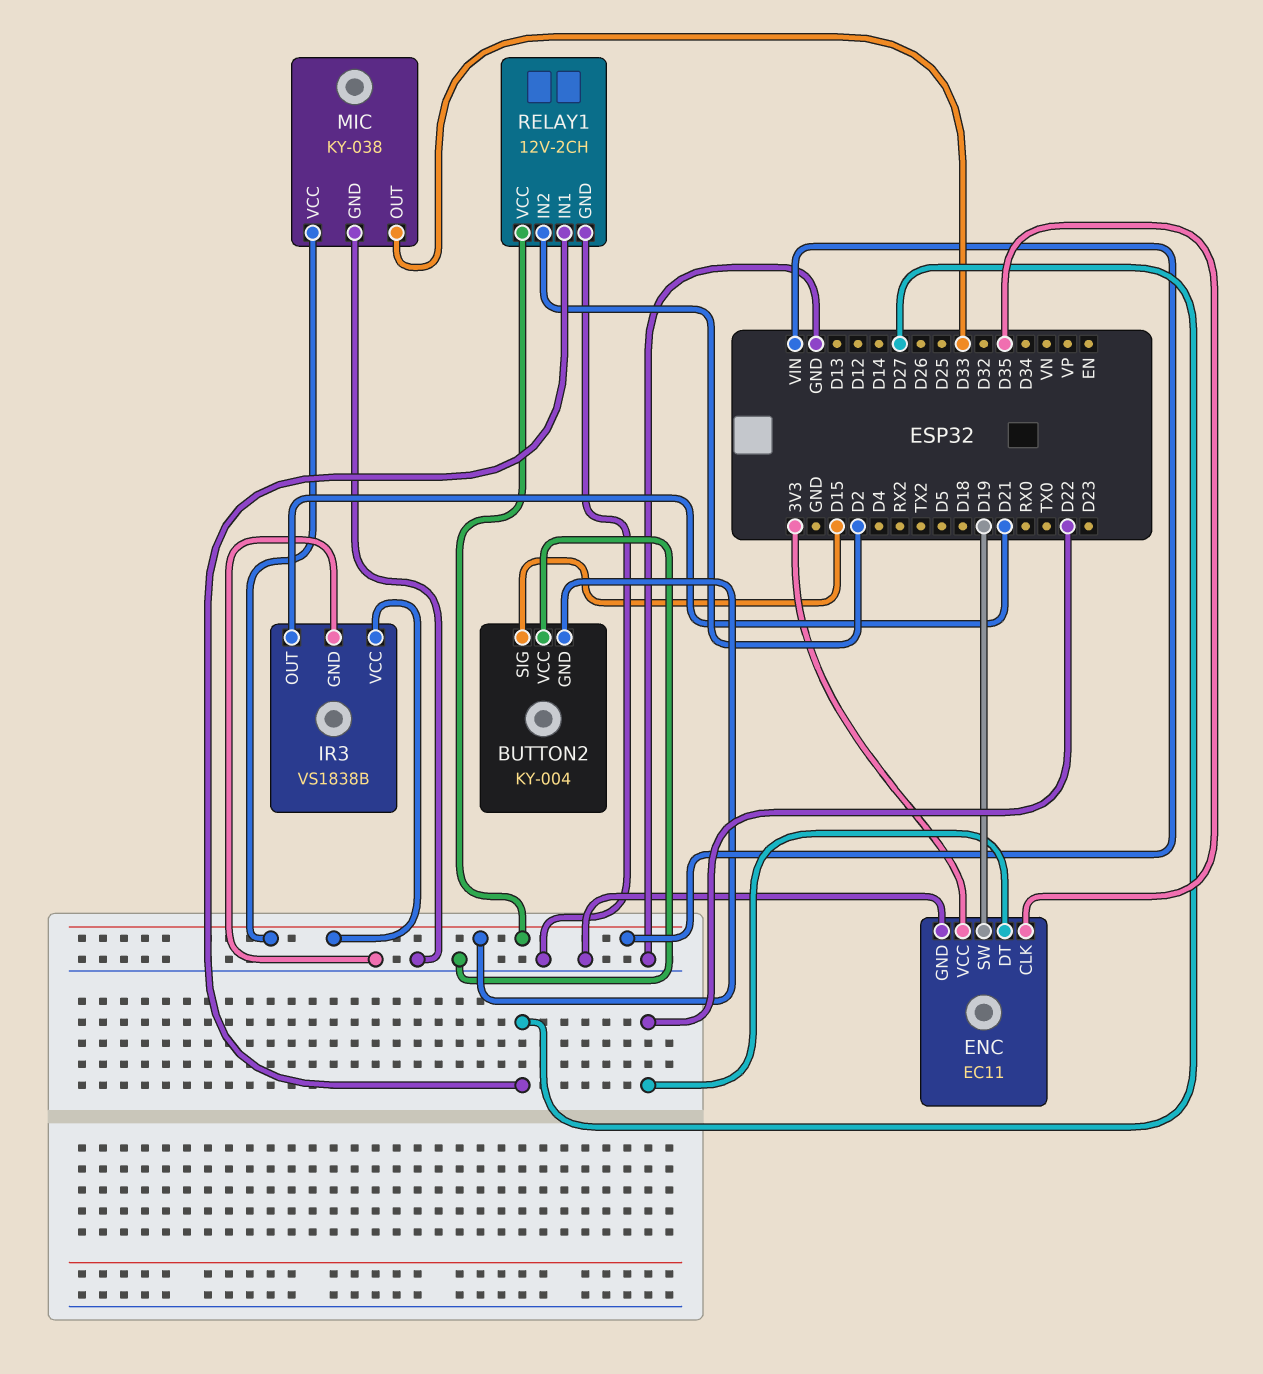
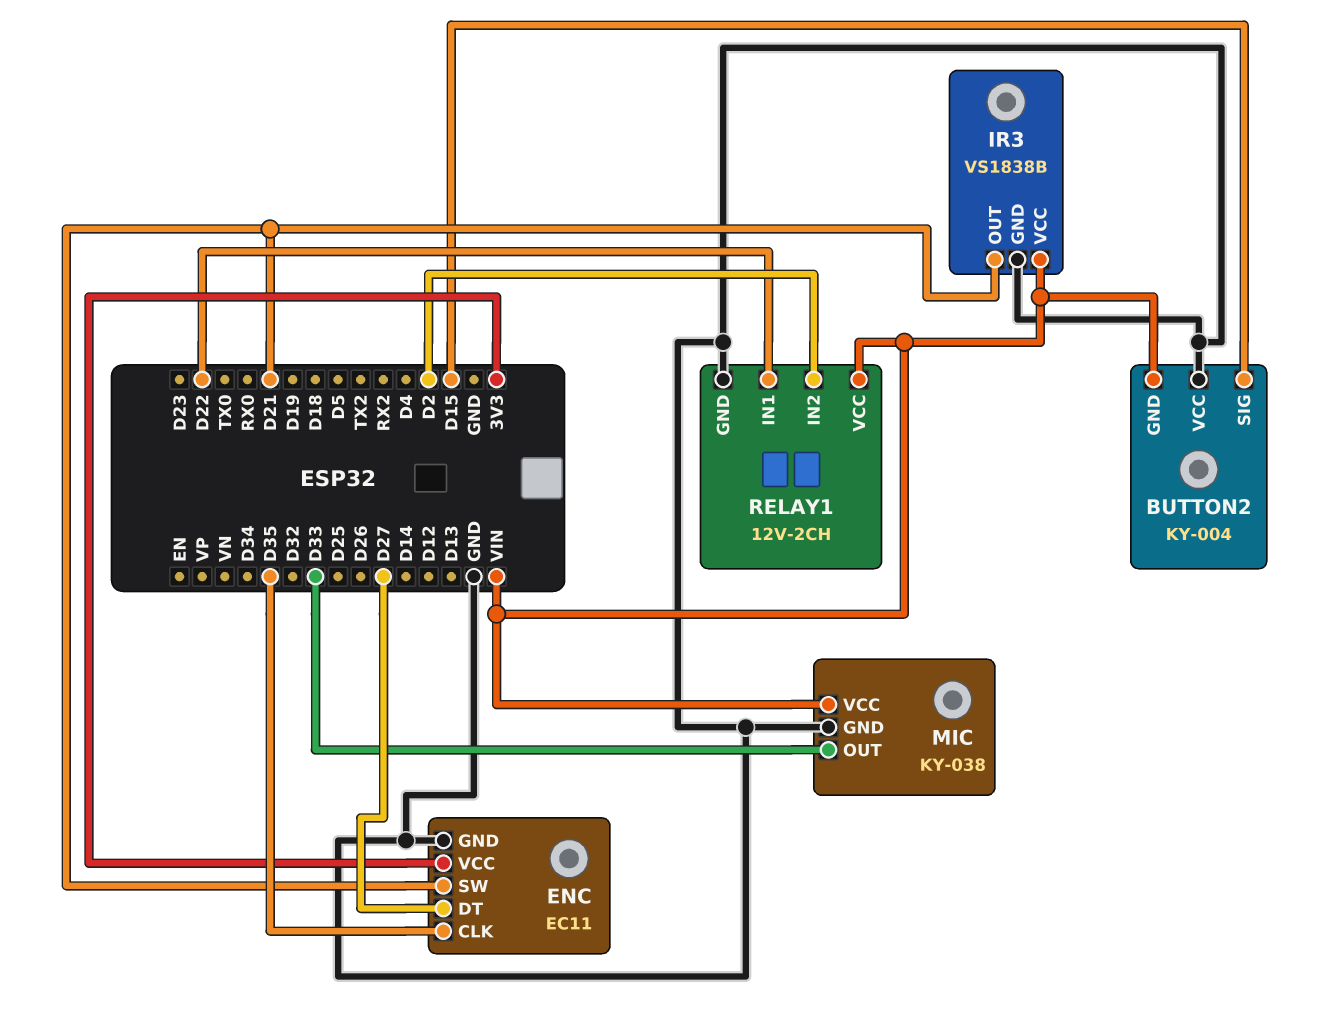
ENC pin DT: D22 -> D27
ENC pin SW: D19 -> D21
RELAY1 pin IN1: D27 -> D22

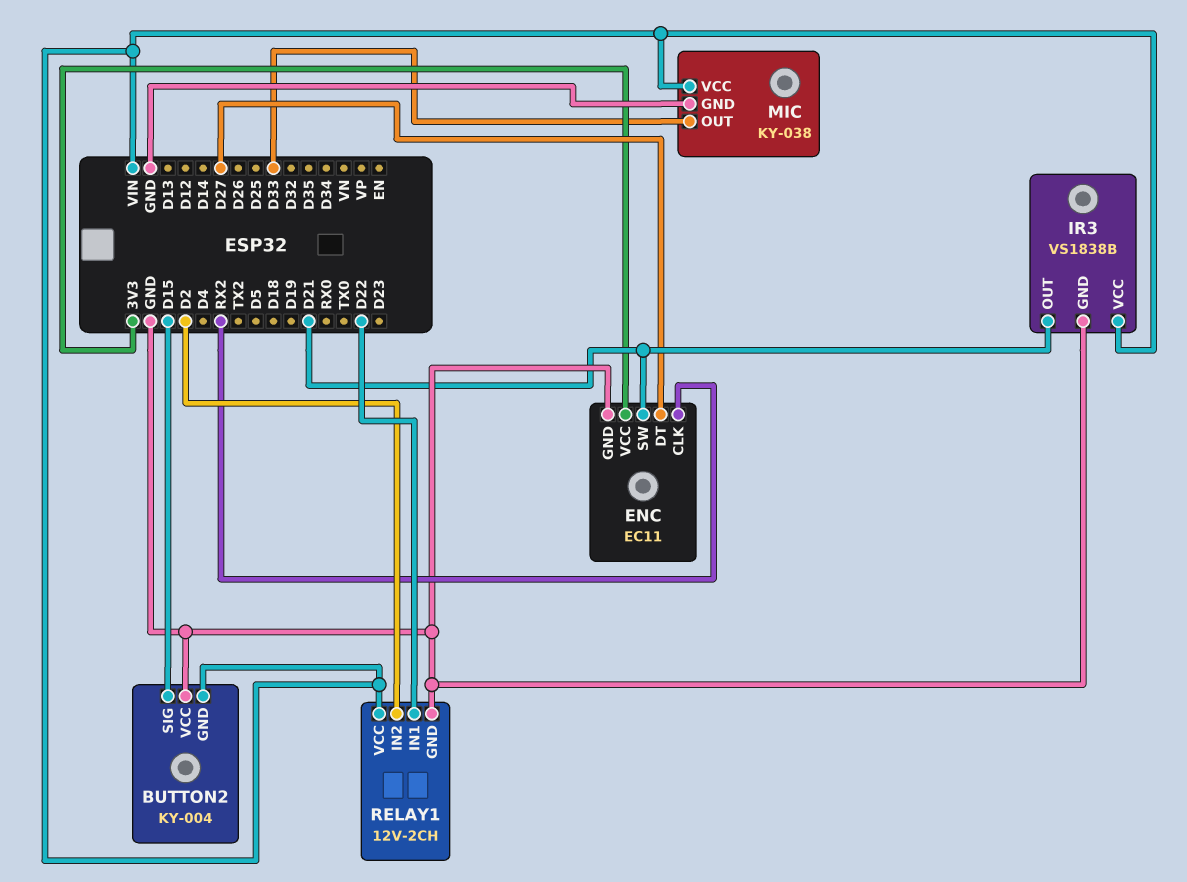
ENC pin CLK: D35 -> RX2

